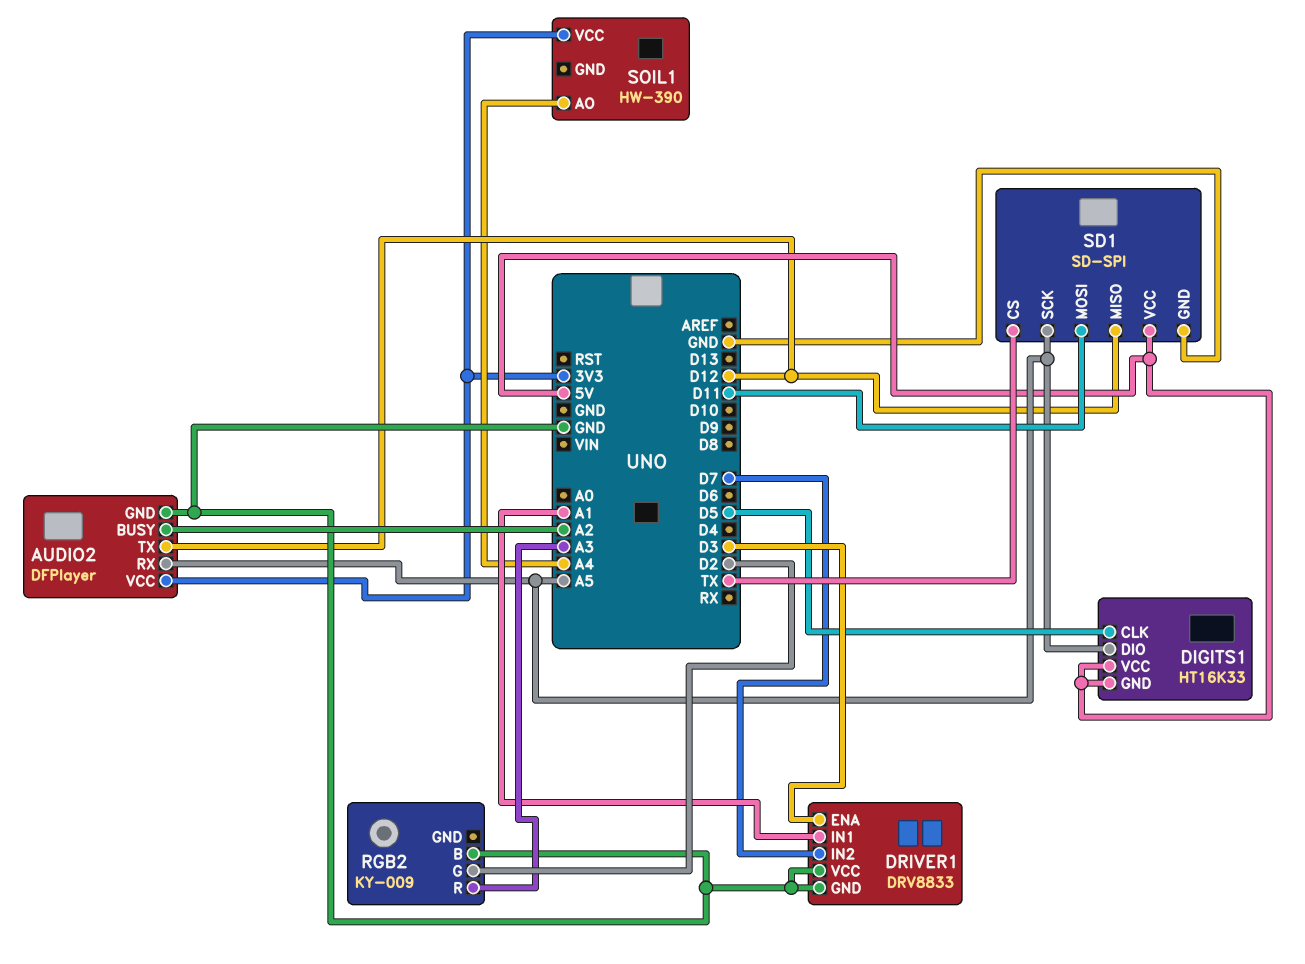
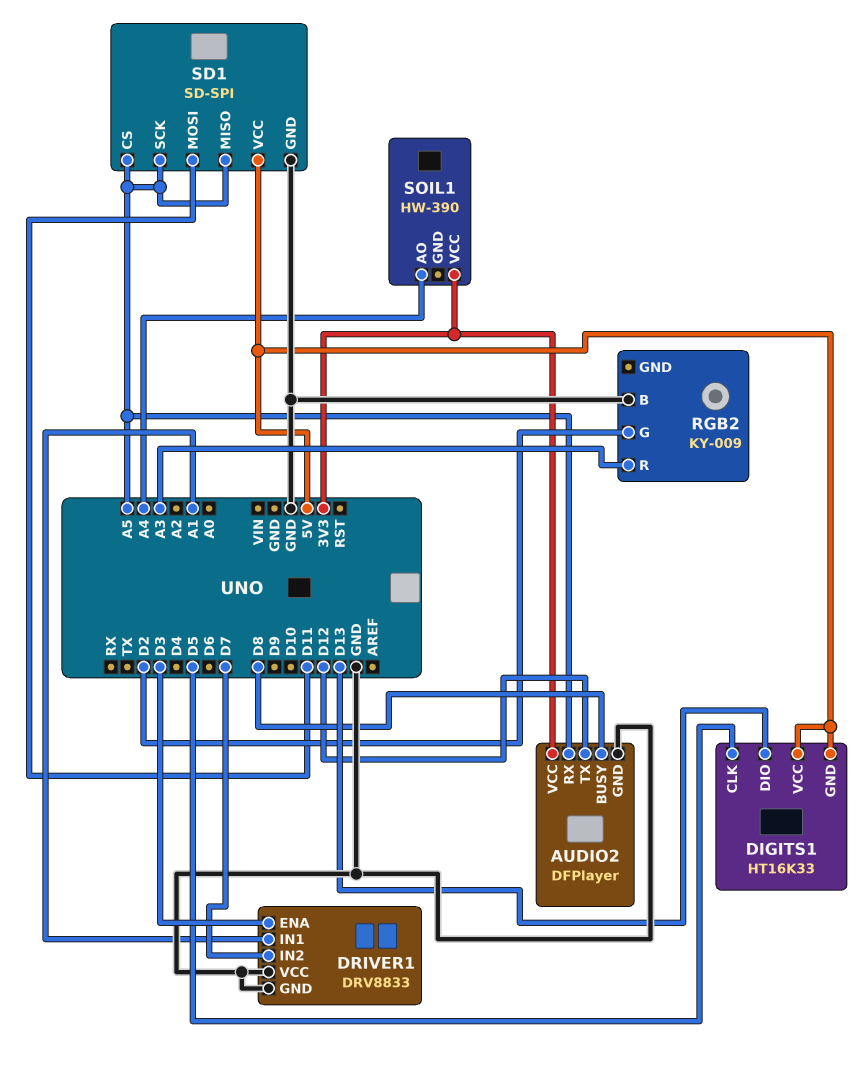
AUDIO2 pin BUSY: A2 -> D8
DIGITS1 pin DIO: A5 -> D13
SD1 pin CS: TX -> A5
SD1 pin MISO: D12 -> A5

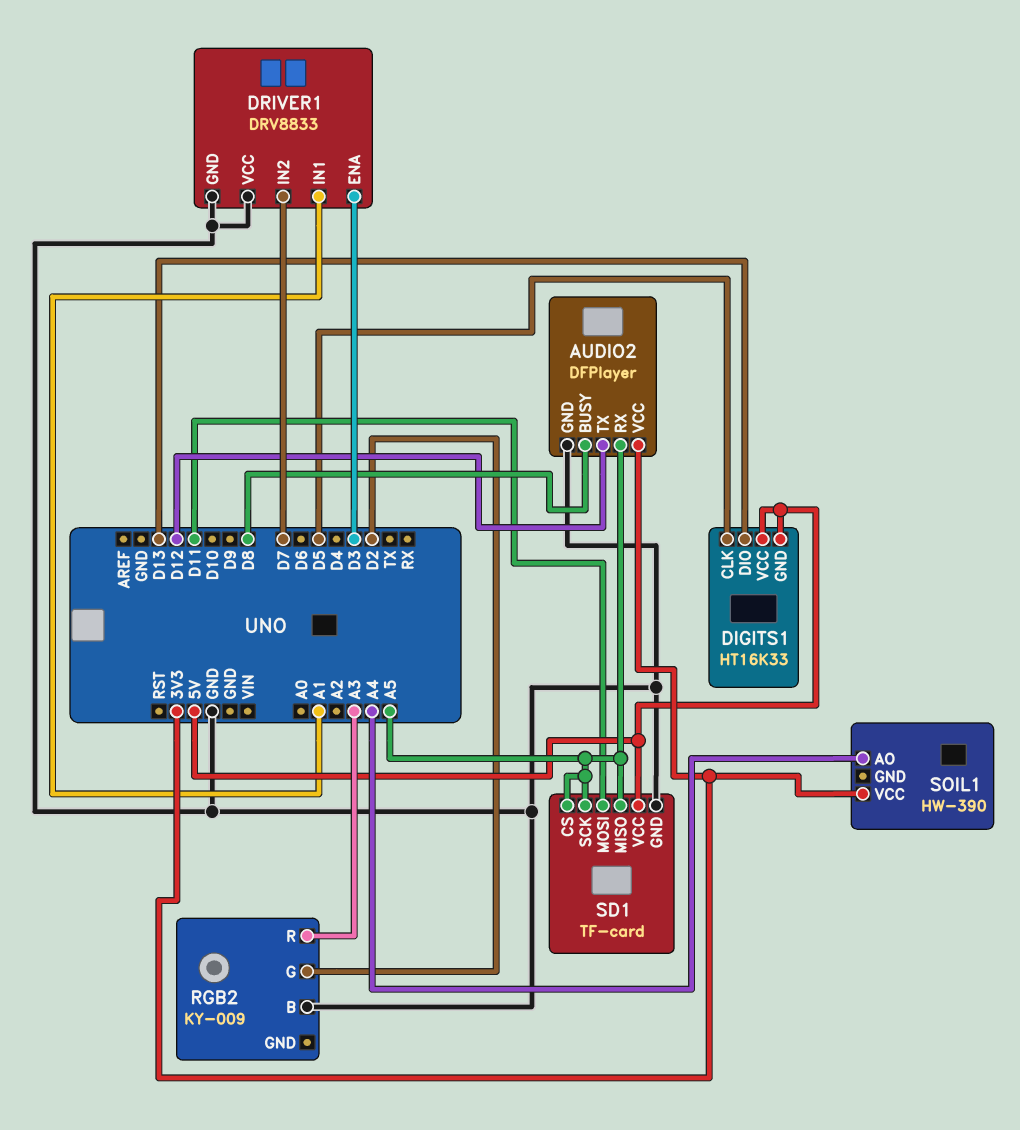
SD1: SD-SPI -> TF-card

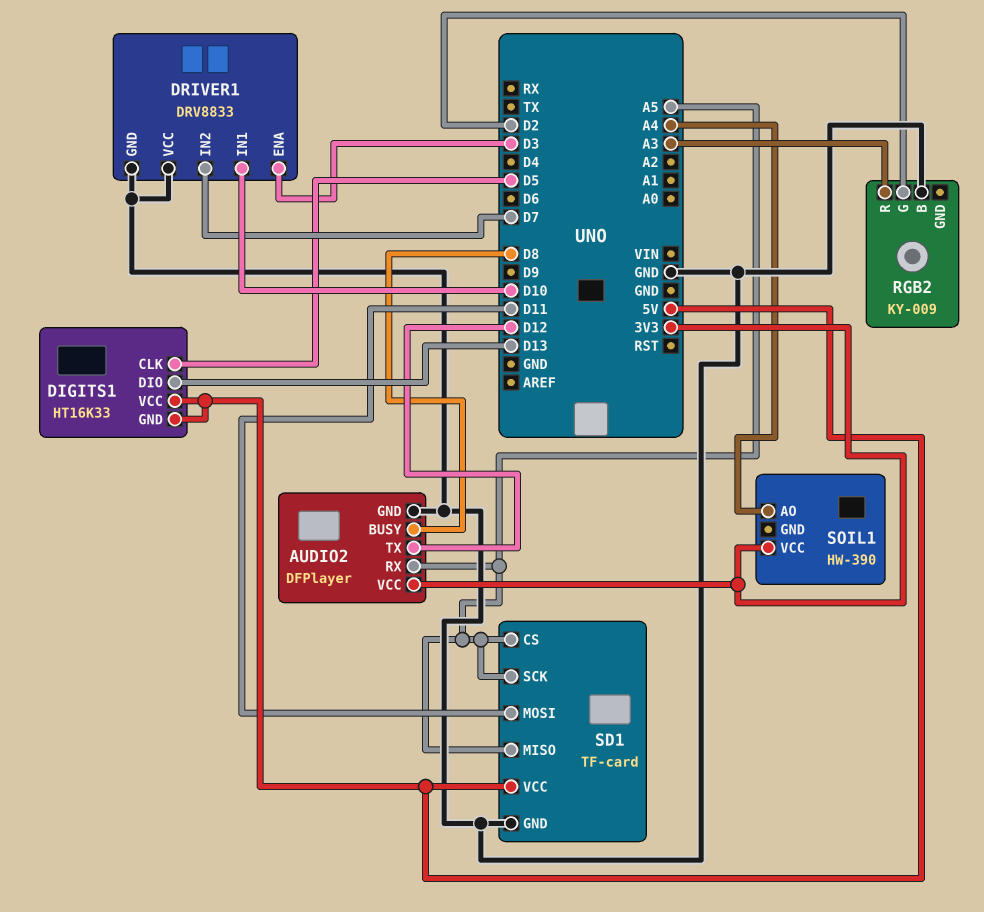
DRIVER1 pin IN1: A1 -> D10

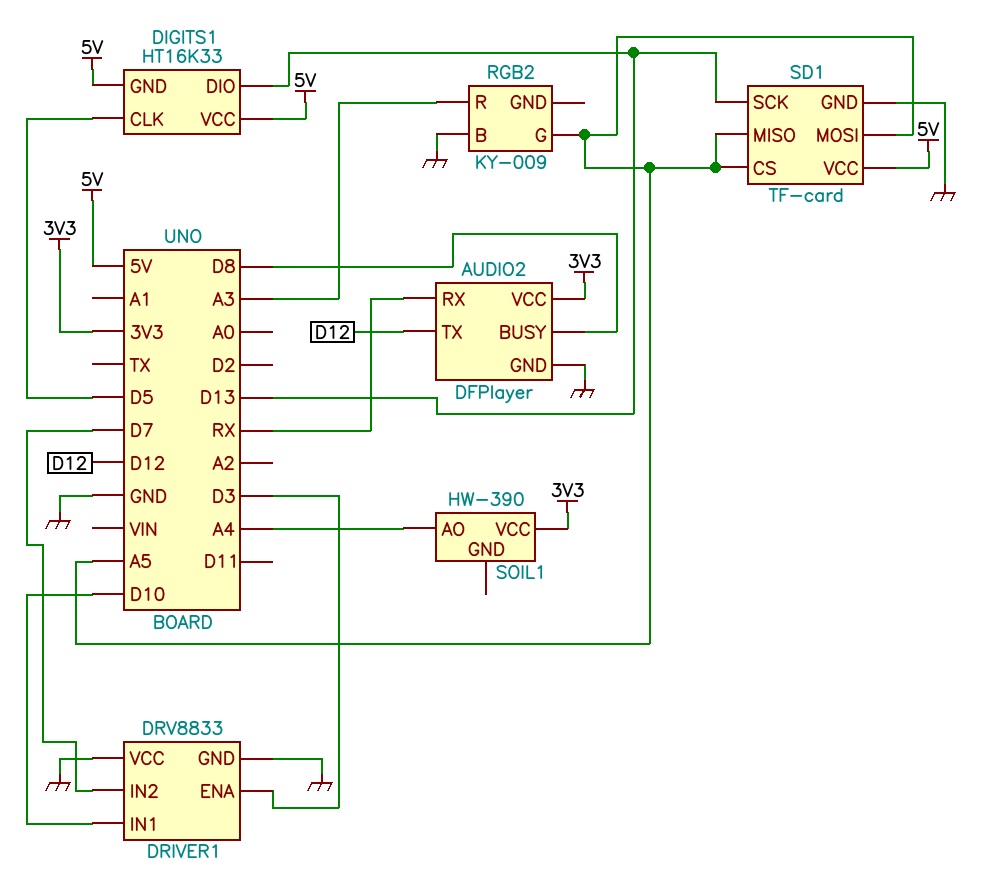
AUDIO2 pin RX: A5 -> RX
RGB2 pin G: D2 -> A5
SD1 pin MOSI: D11 -> A5
SD1 pin SCK: A5 -> D13

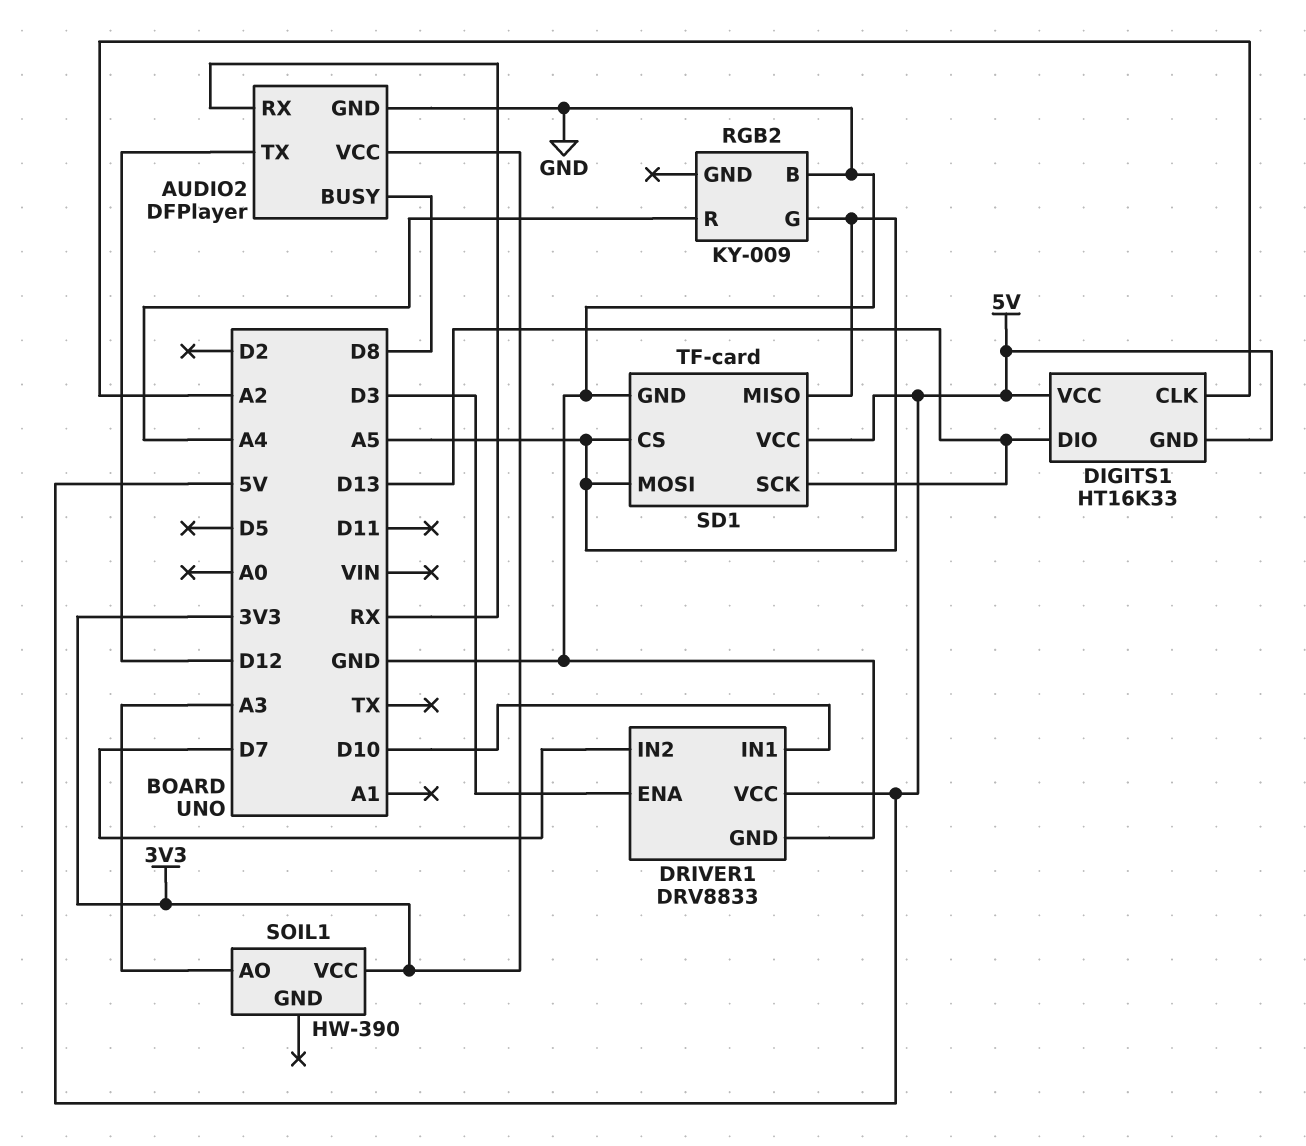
DIGITS1 pin CLK: D5 -> A2
DRIVER1 pin VCC: GND -> 5V
RGB2 pin R: A3 -> A4
SOIL1 pin AO: A4 -> A3

